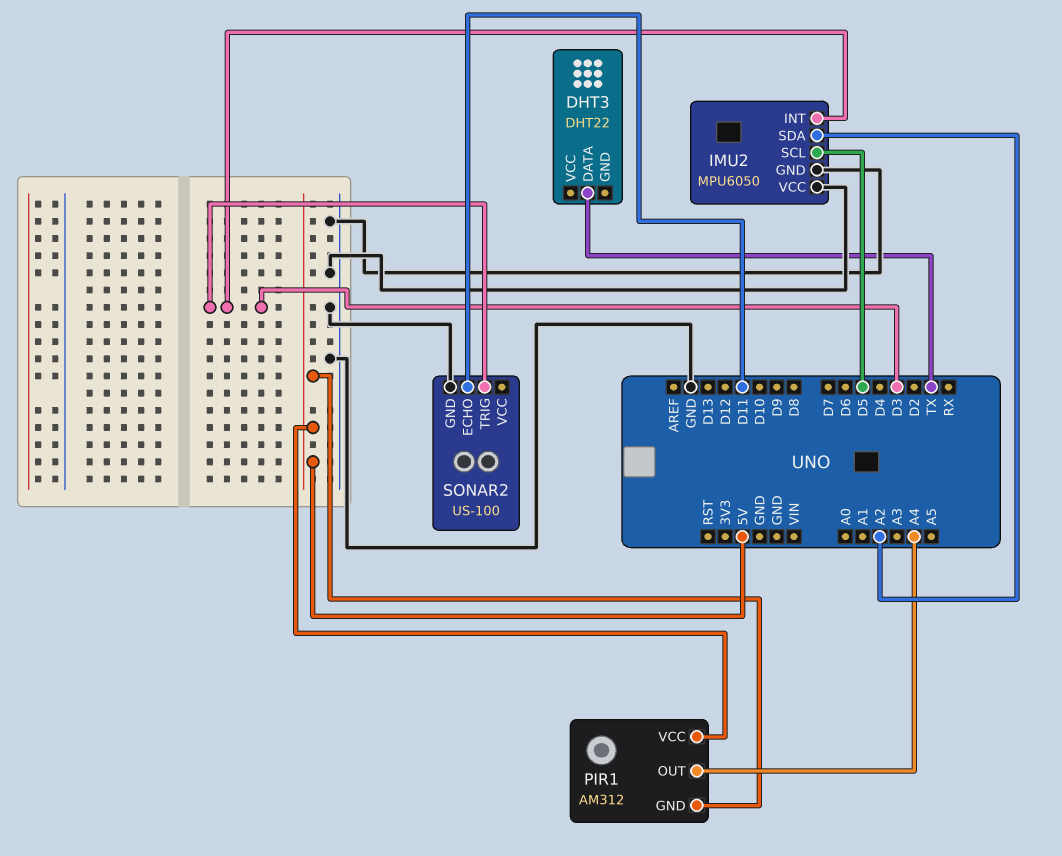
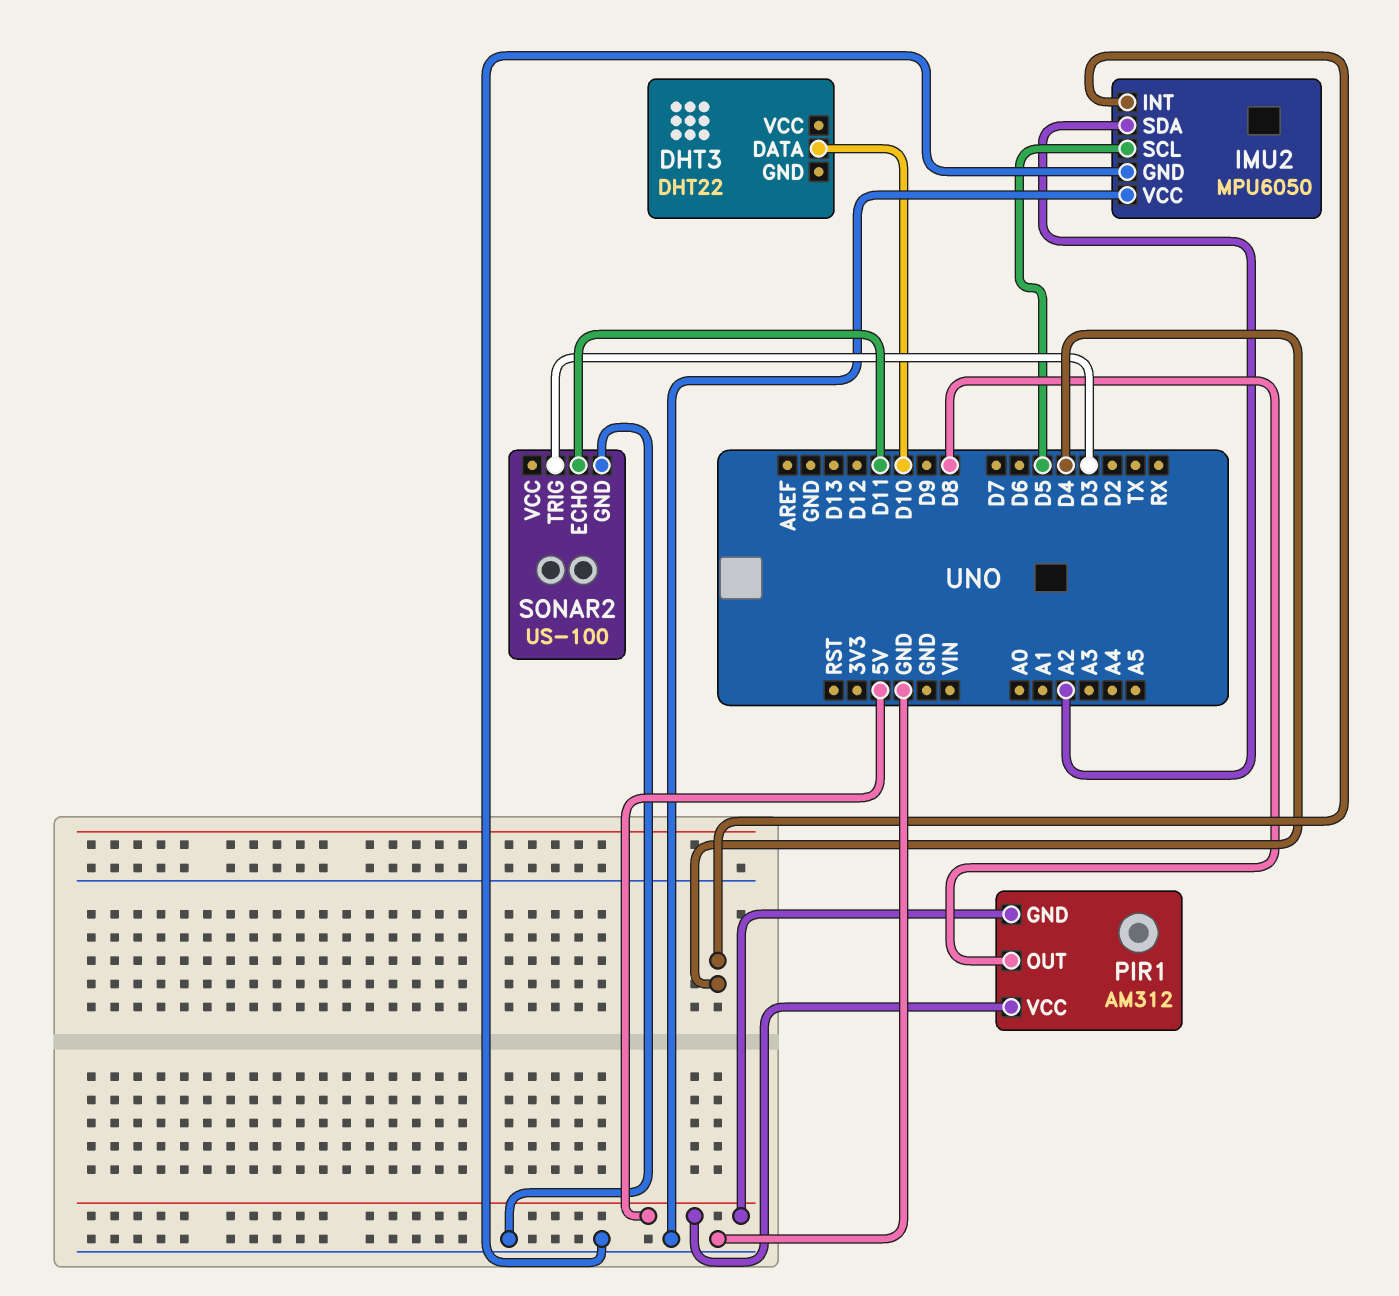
DHT3 pin DATA: TX -> D10
IMU2 pin INT: D3 -> D4
PIR1 pin OUT: A4 -> D8

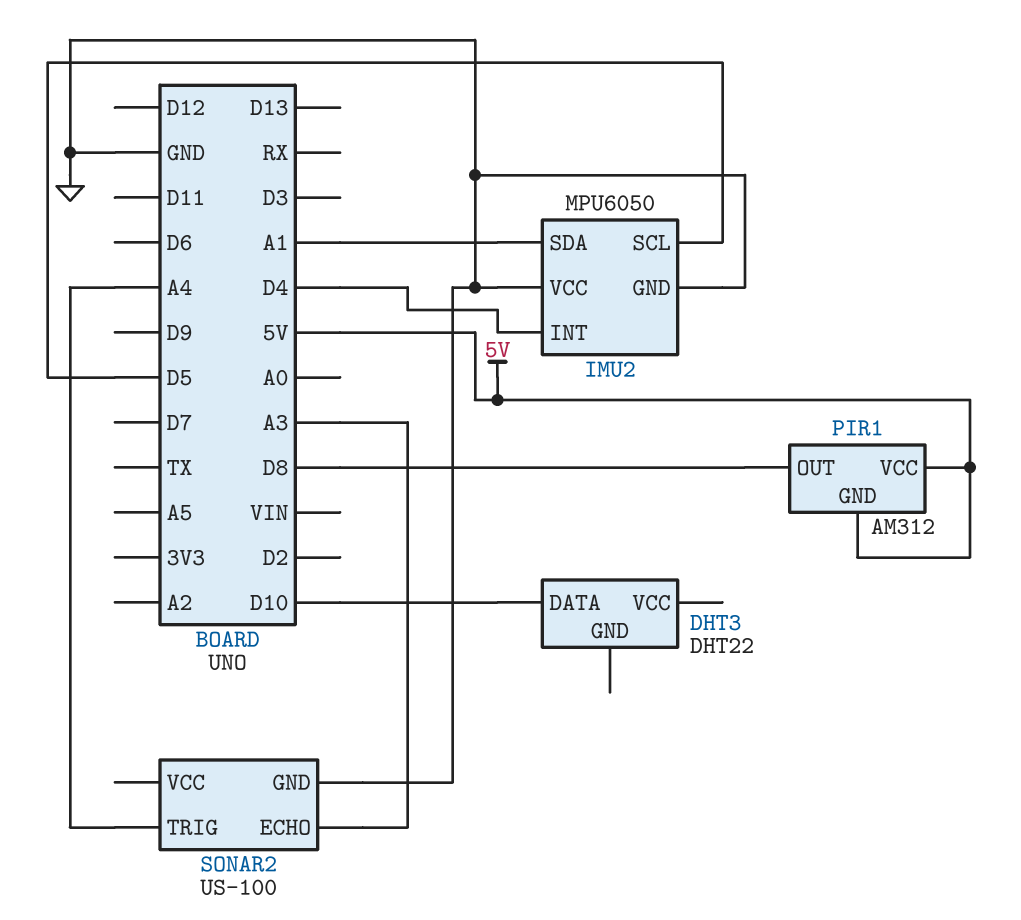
IMU2 pin SDA: A2 -> A1
SONAR2 pin ECHO: D11 -> A3
SONAR2 pin TRIG: D3 -> A4

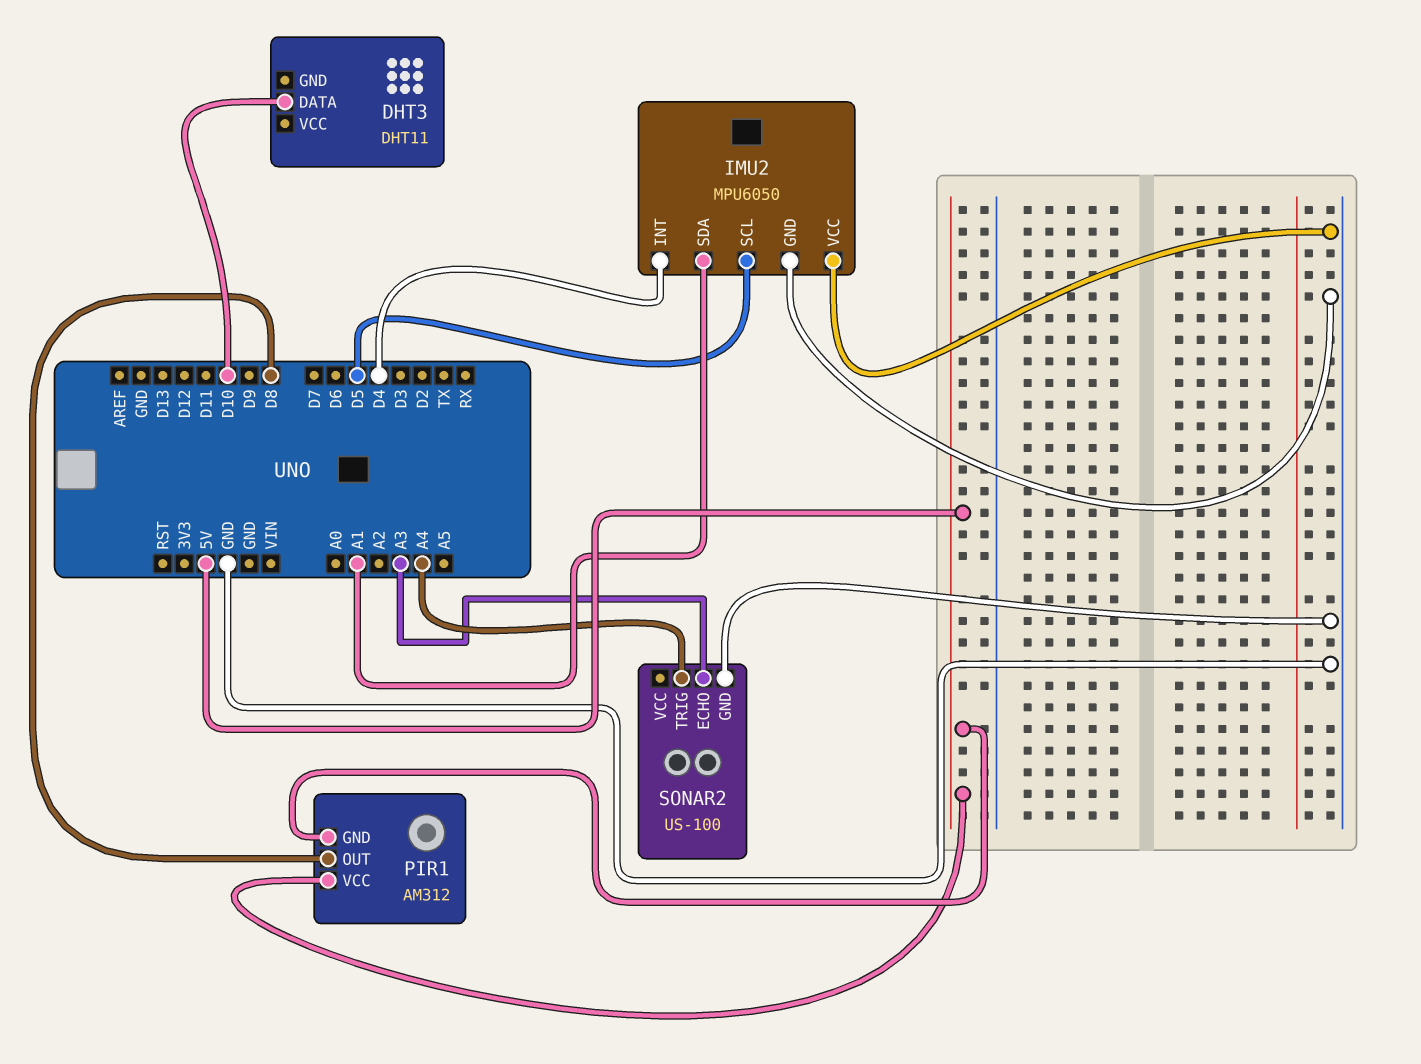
DHT3: DHT22 -> DHT11

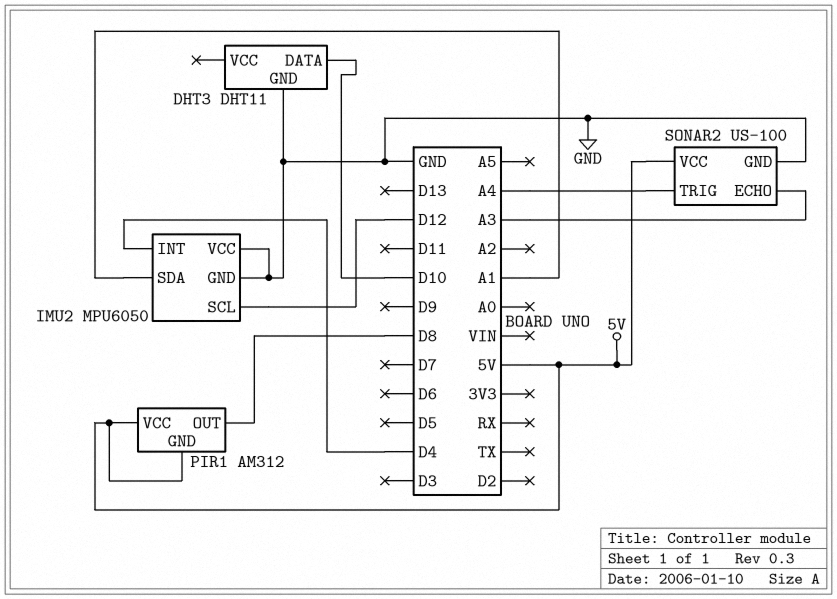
DHT3 pin GND: none -> GND
IMU2 pin SCL: D5 -> D12
SONAR2 pin VCC: none -> 5V

